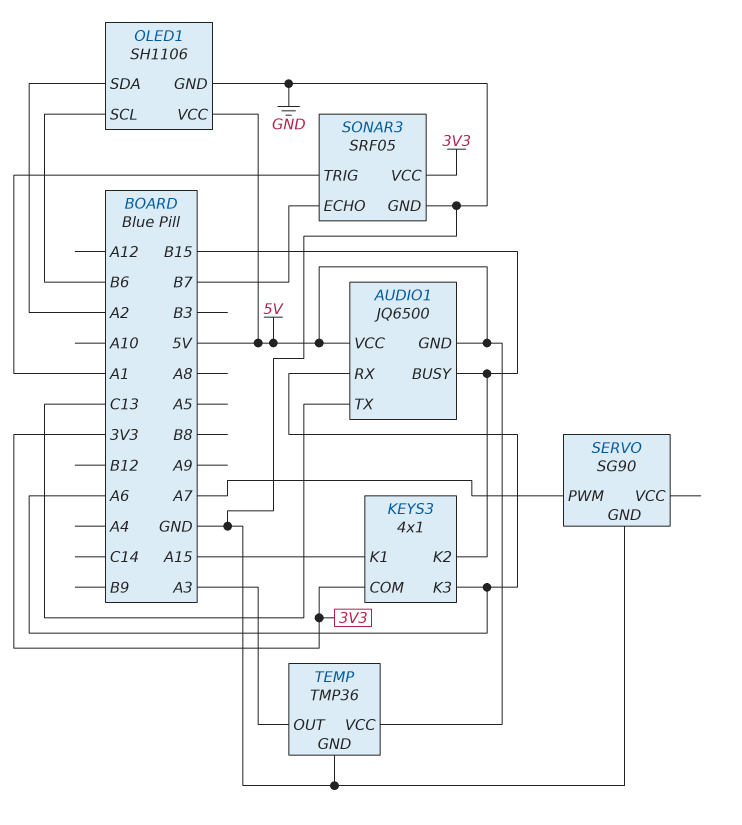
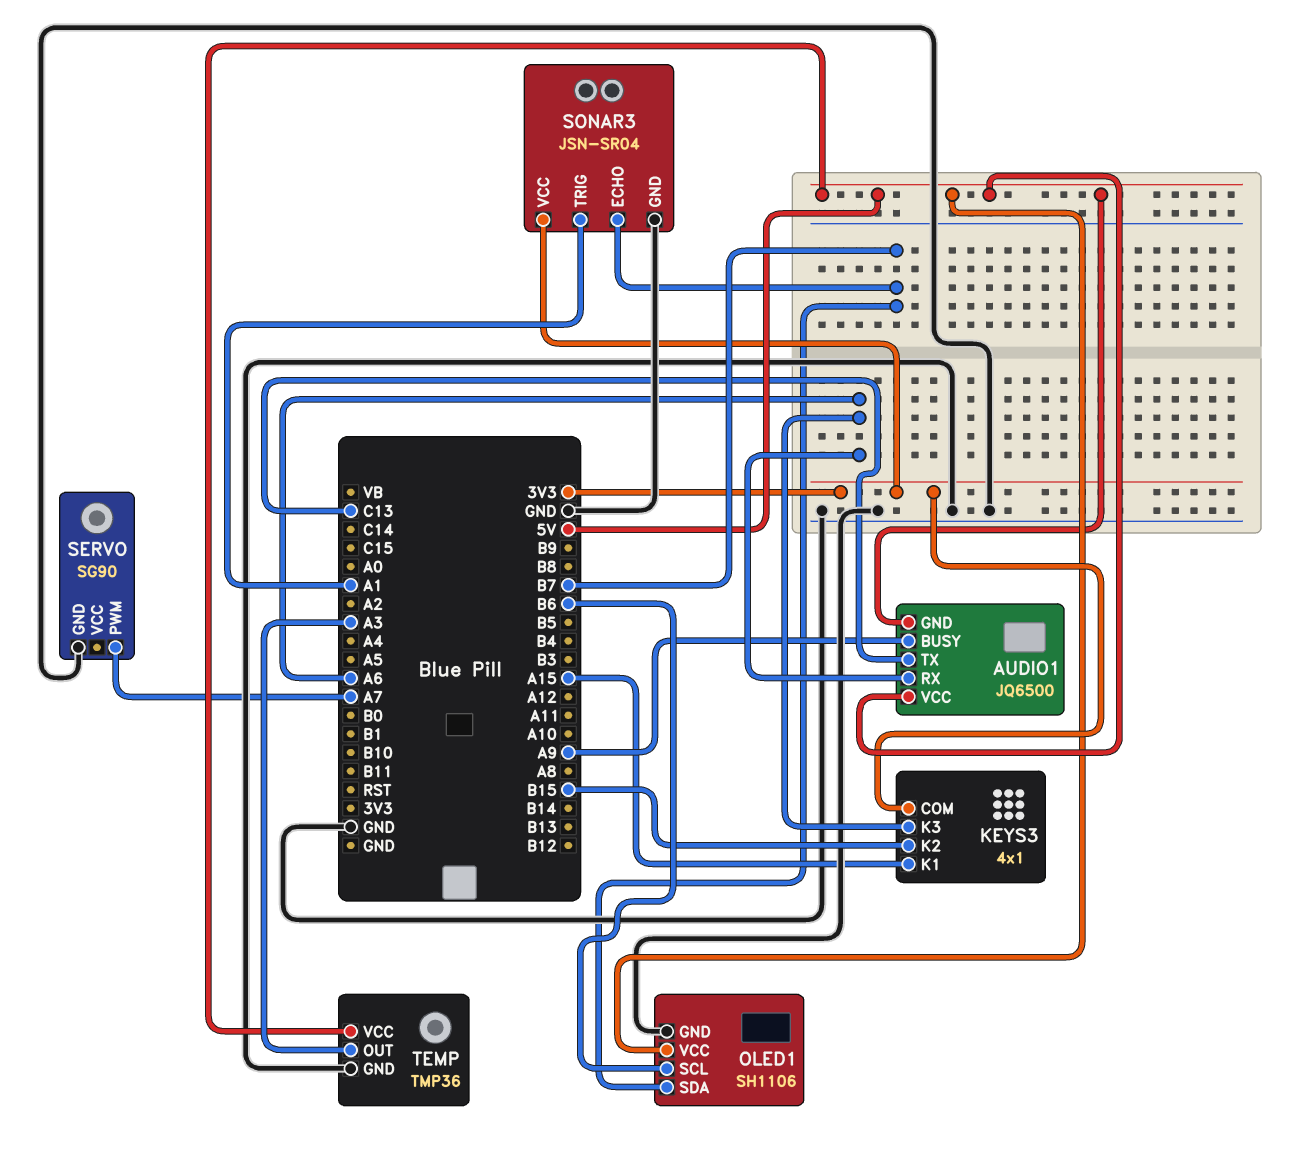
AUDIO1 pin BUSY: B15 -> A9
OLED1 pin SDA: A2 -> B7
SONAR3: SRF05 -> JSN-SR04

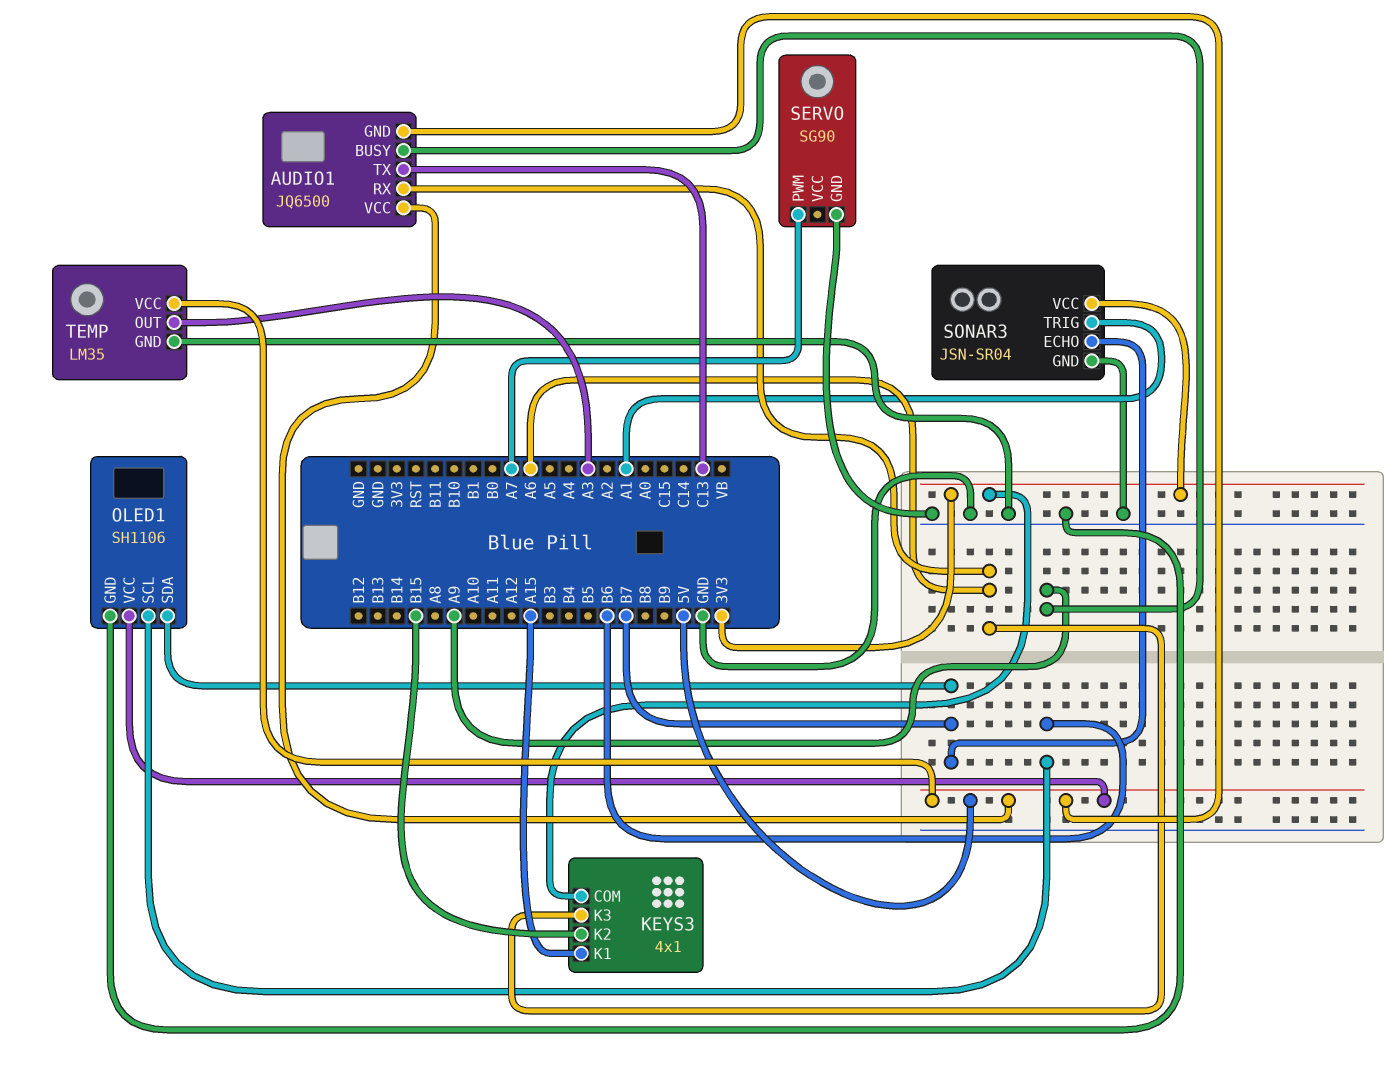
TEMP: TMP36 -> LM35

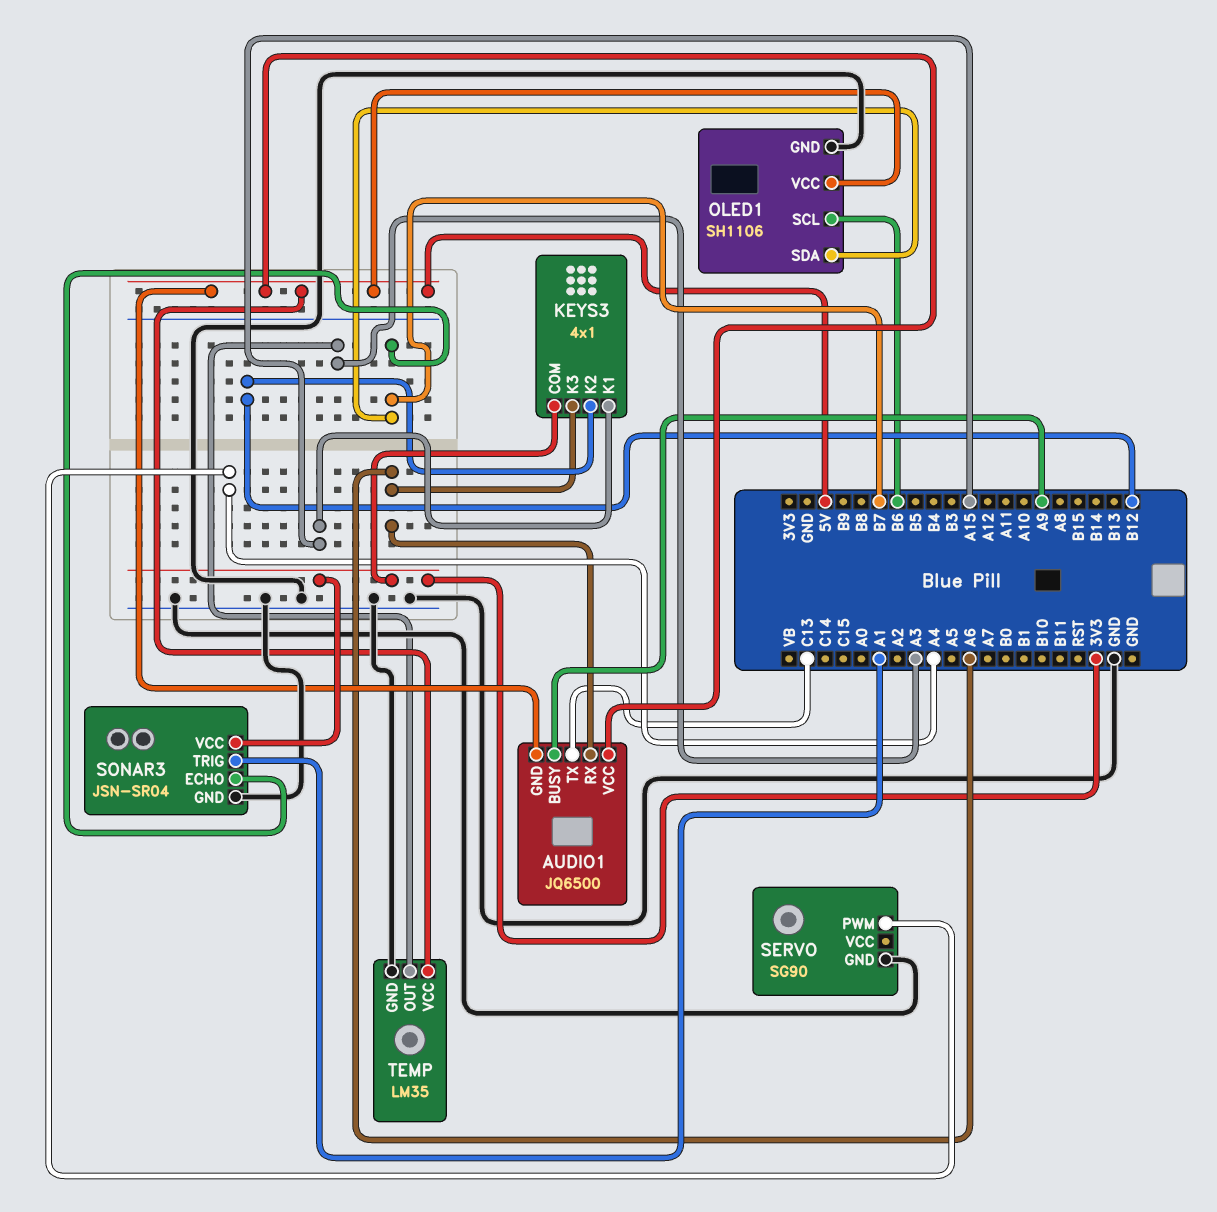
KEYS3 pin K2: B15 -> B12
SERVO pin PWM: A7 -> A4

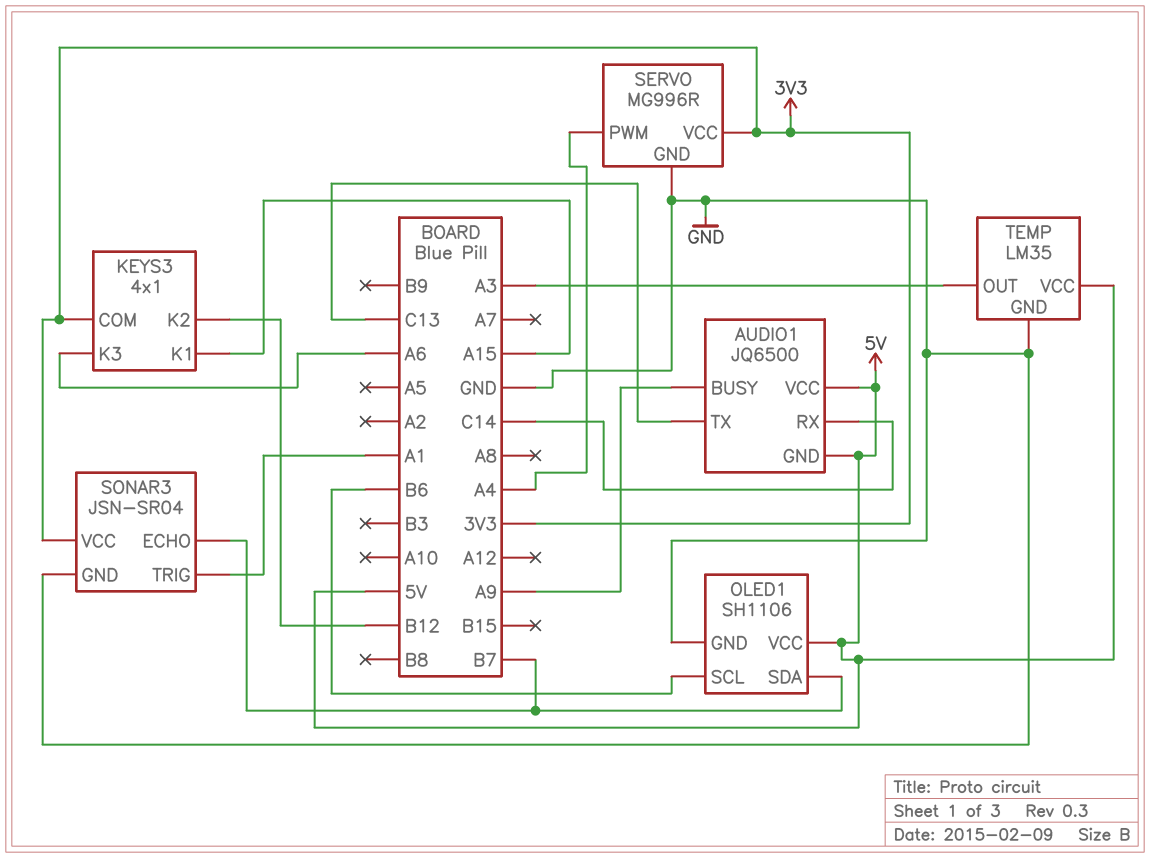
AUDIO1 pin RX: A6 -> C14
SERVO: SG90 -> MG996R
SERVO pin VCC: none -> 3V3

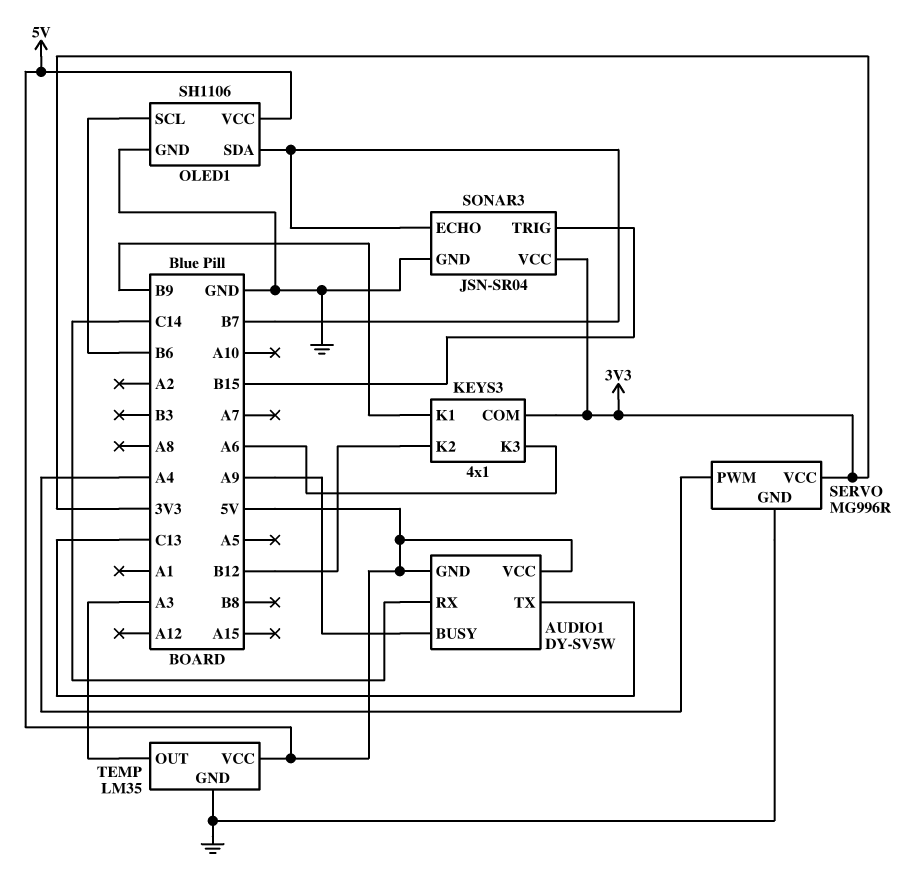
AUDIO1: JQ6500 -> DY-SV5W
KEYS3 pin K1: A15 -> B9
SONAR3 pin TRIG: A1 -> B15

